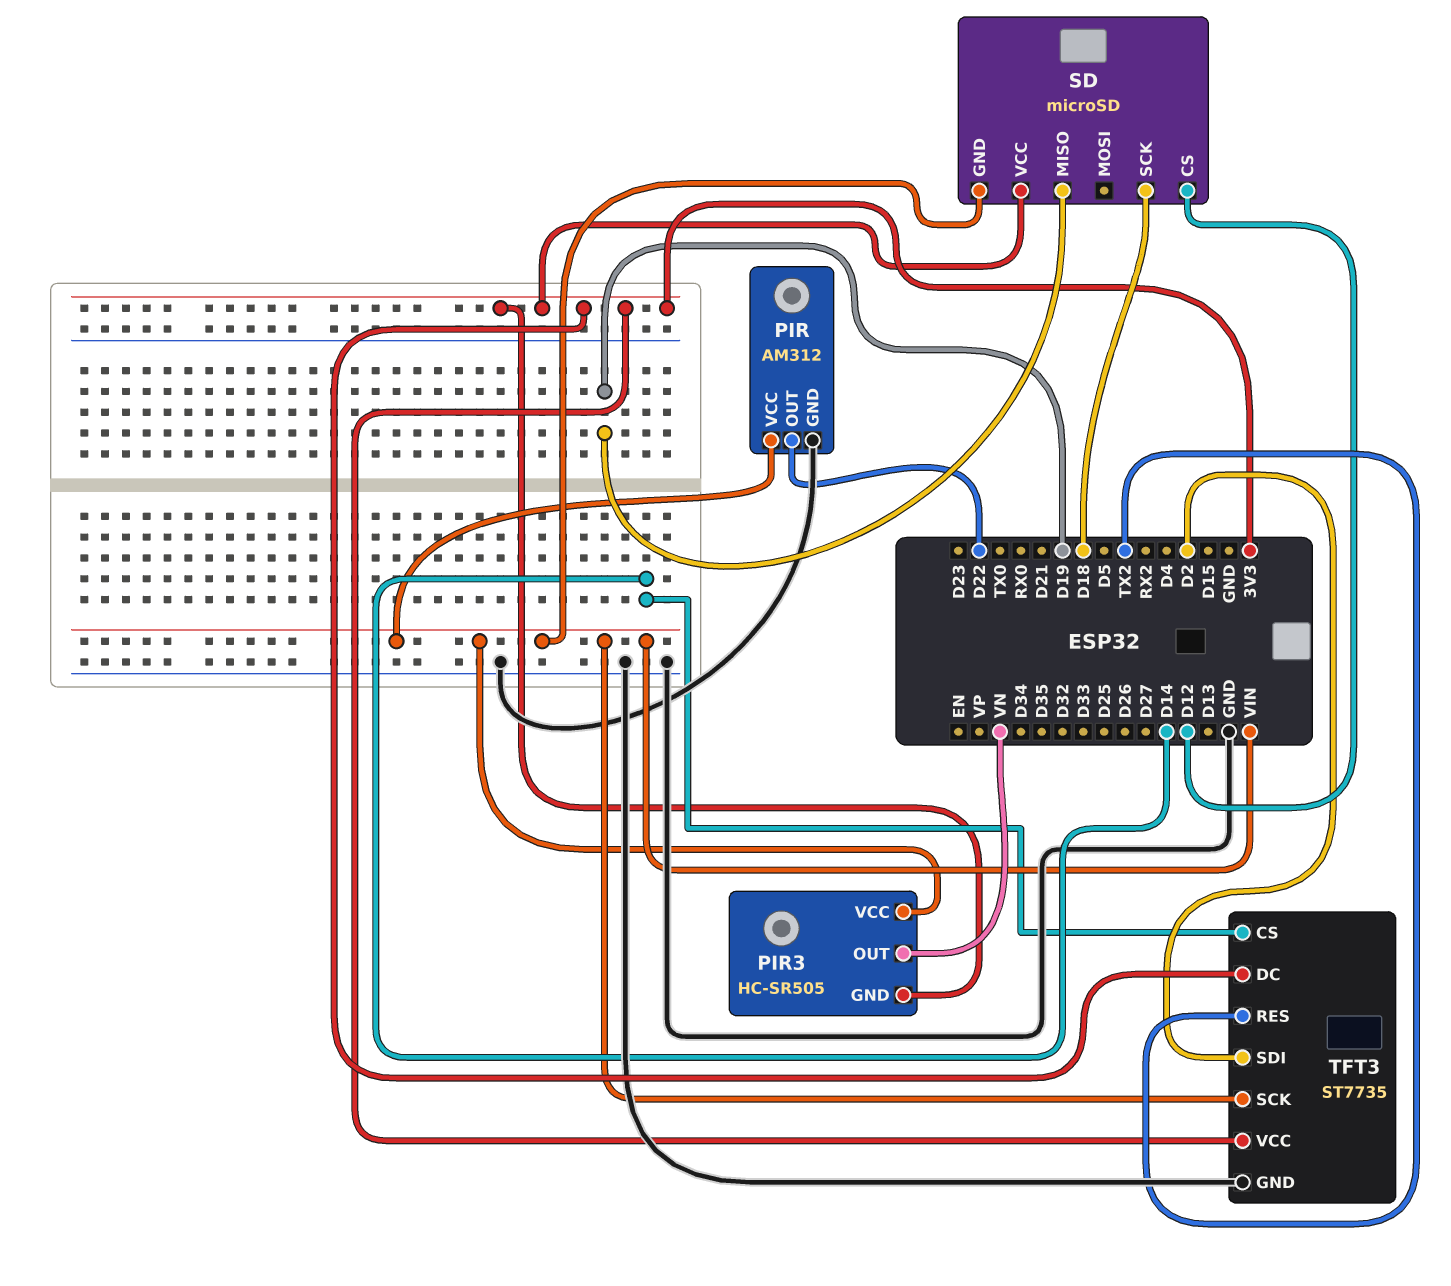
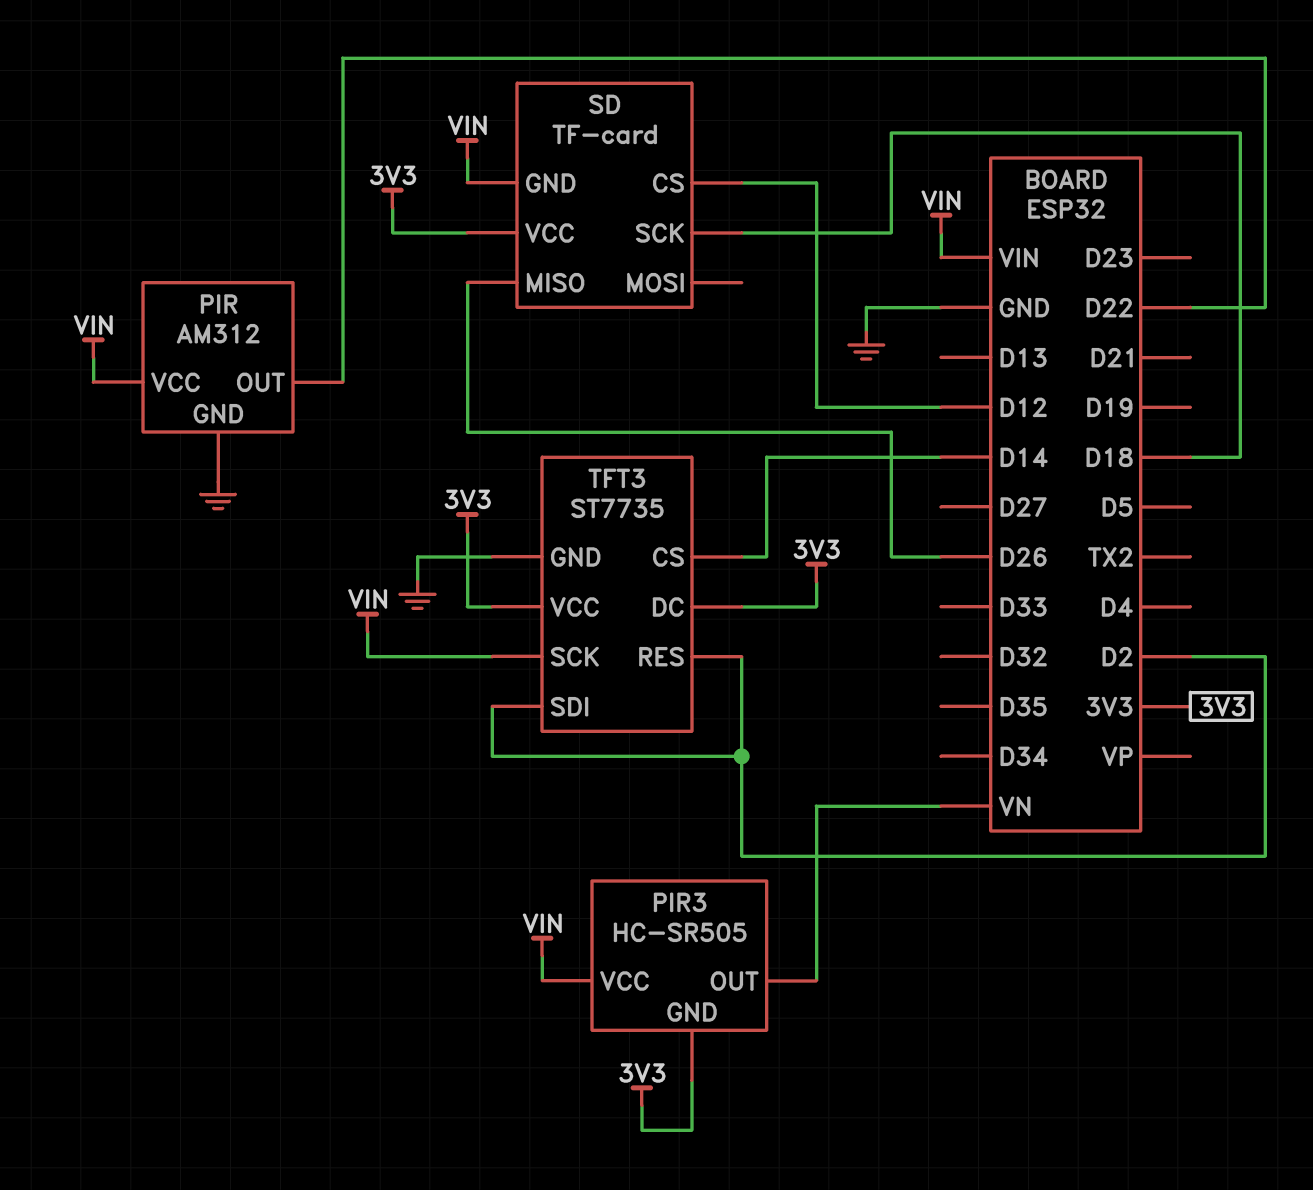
SD: microSD -> TF-card
SD pin MISO: D19 -> D26
TFT3 pin RES: TX2 -> D2

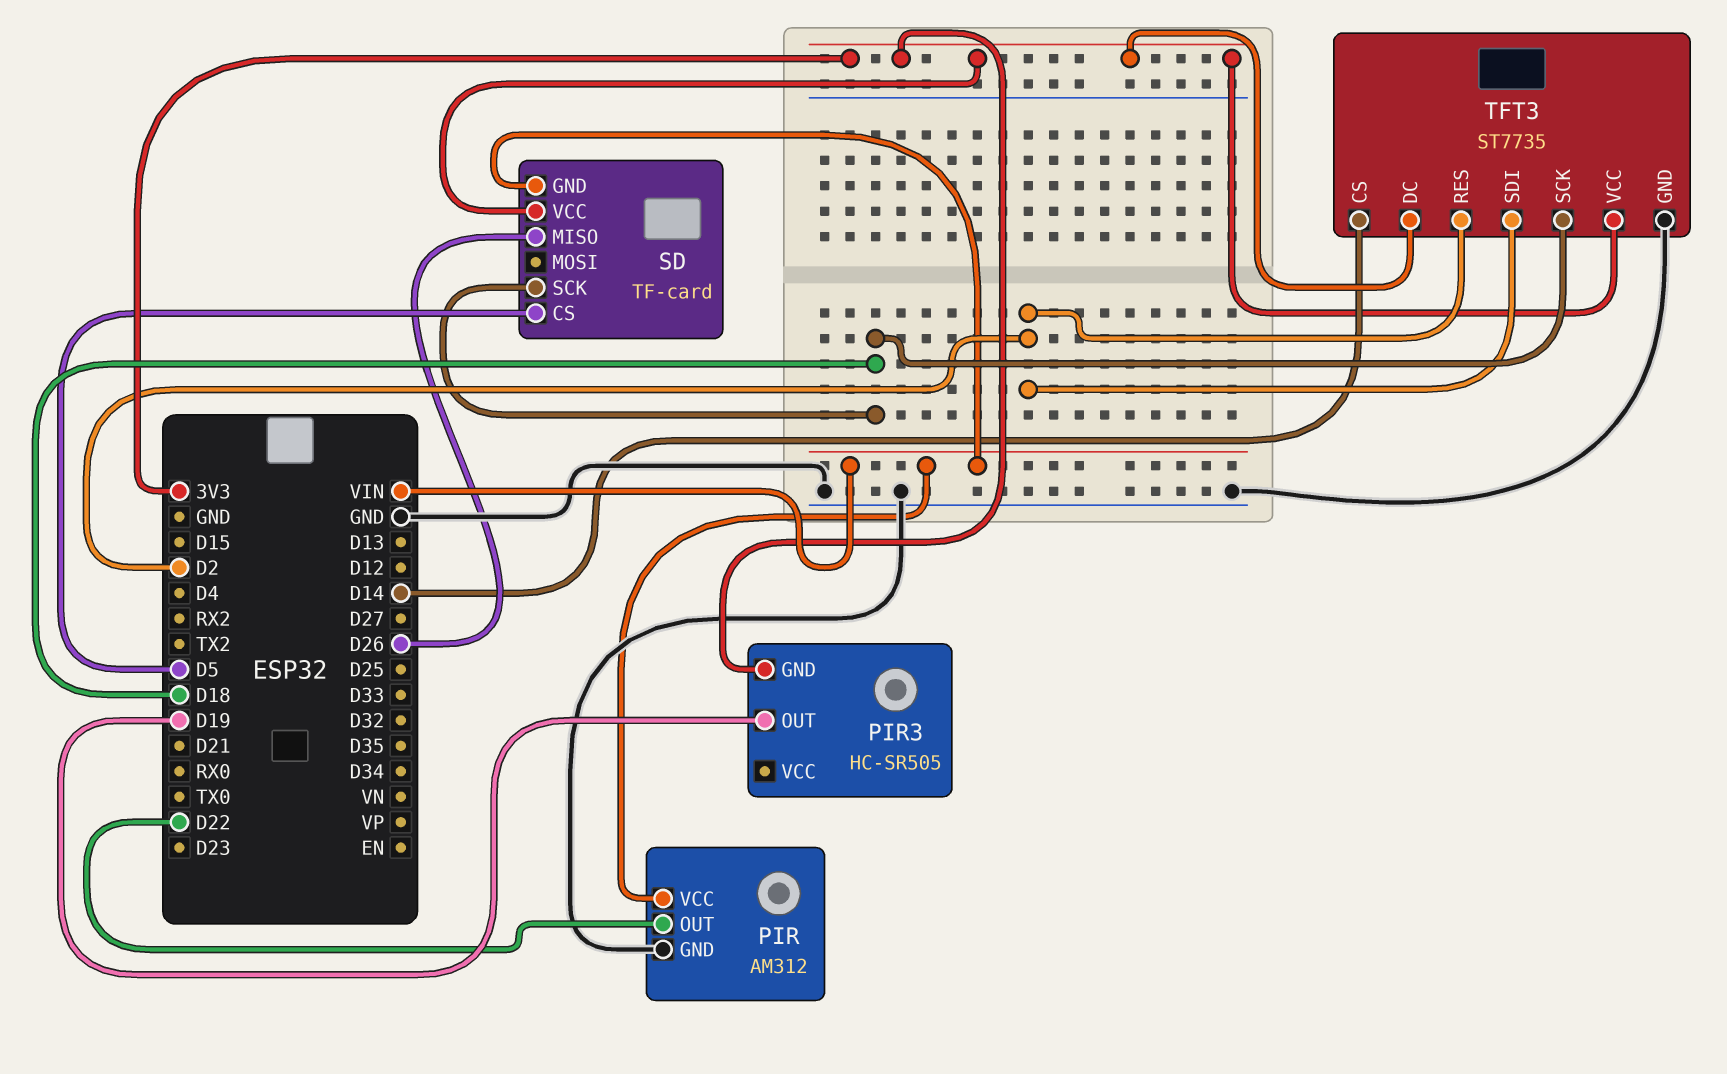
PIR3 pin OUT: VN -> D19
PIR3 pin VCC: VIN -> none
SD pin CS: D12 -> D5
TFT3 pin SCK: VIN -> D18

